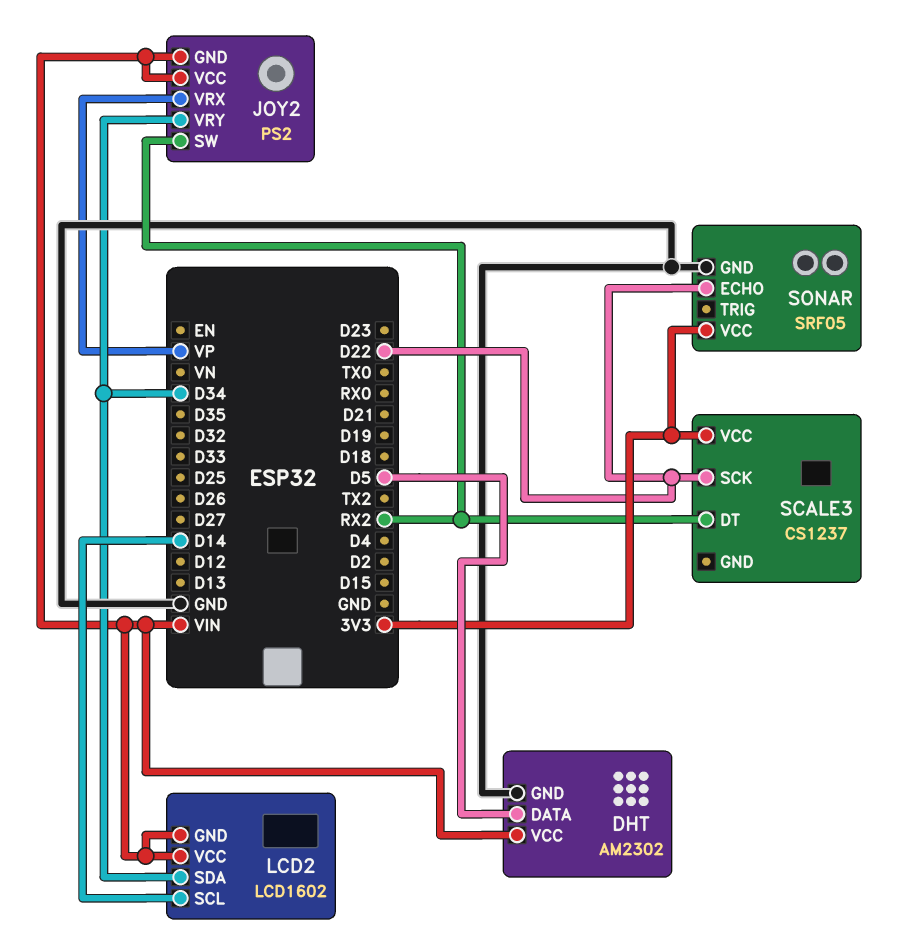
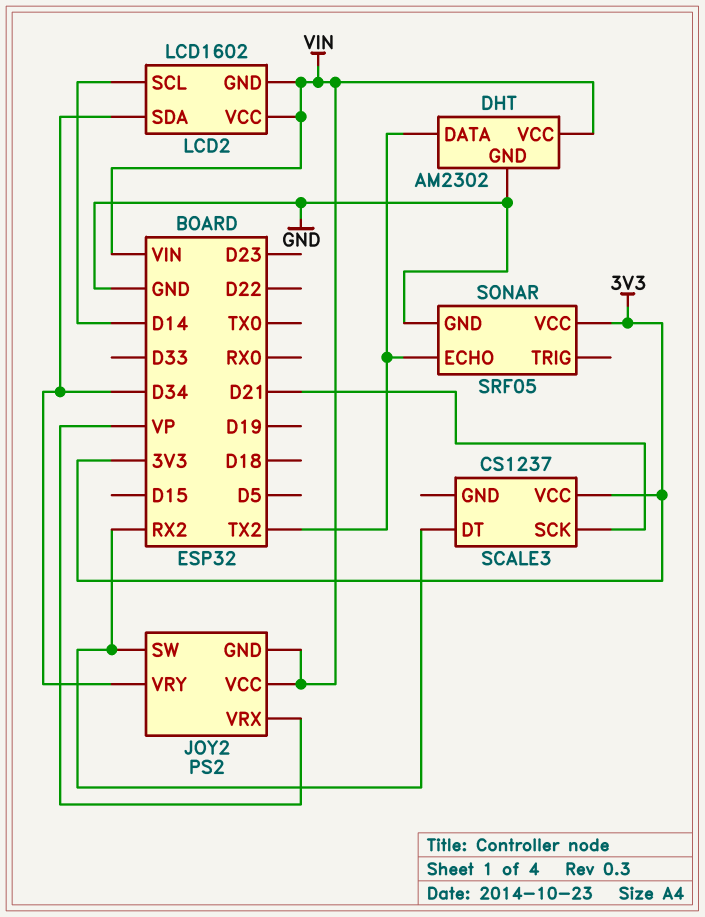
DHT pin DATA: D5 -> TX2
SCALE3 pin SCK: D22 -> D21
SONAR pin ECHO: D22 -> TX2

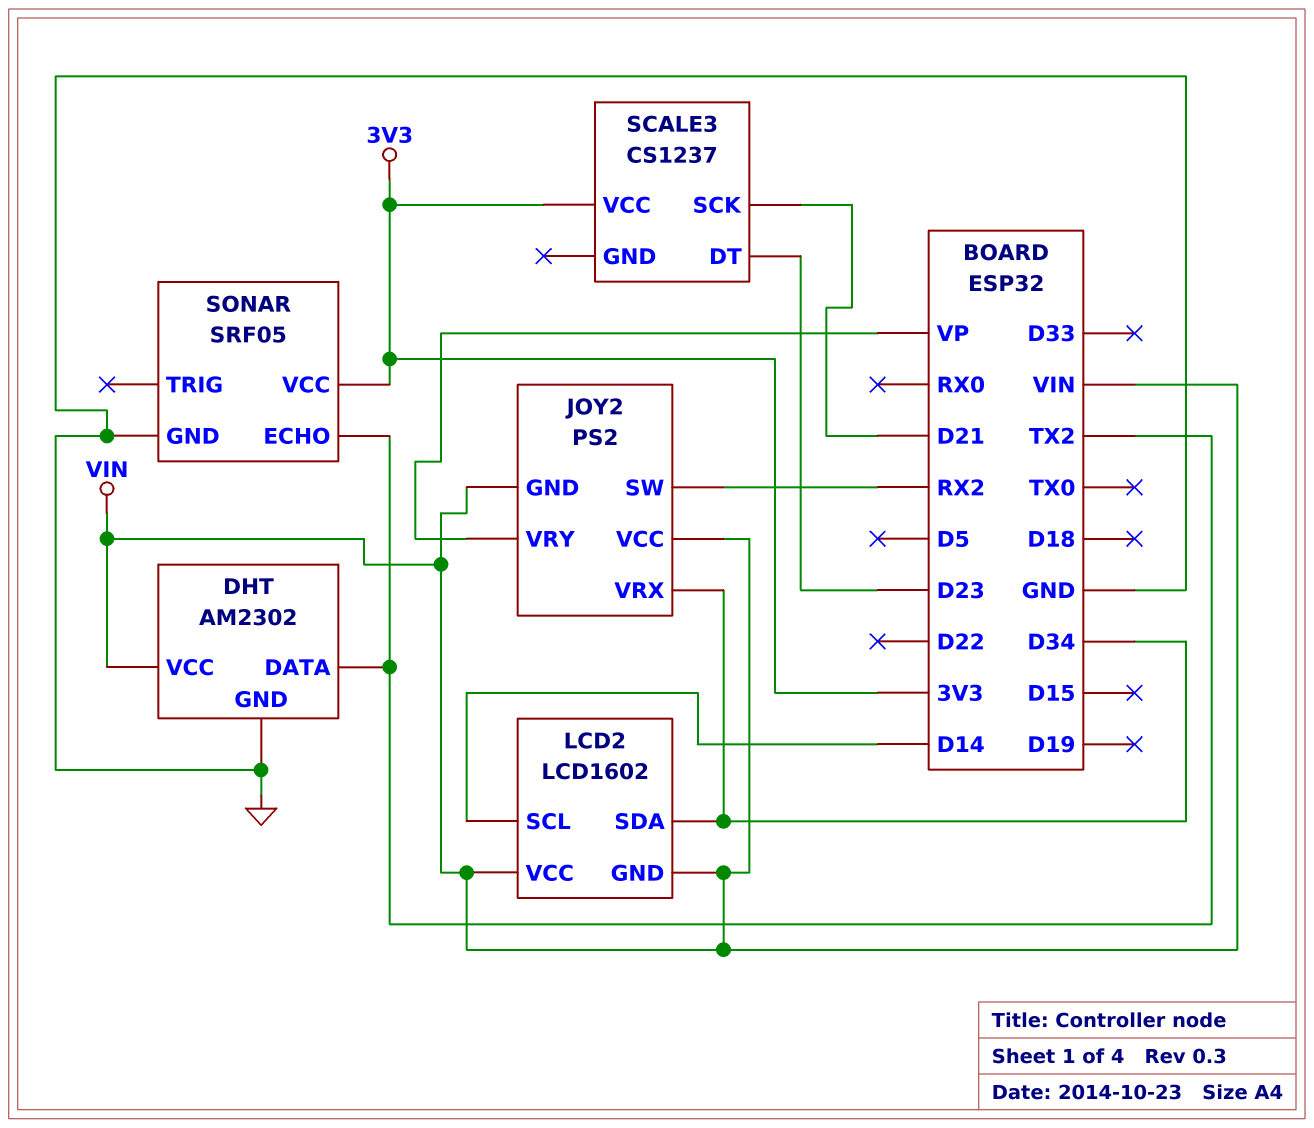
JOY2 pin VRX: VP -> D34
JOY2 pin VRY: D34 -> VP
SCALE3 pin DT: RX2 -> D23

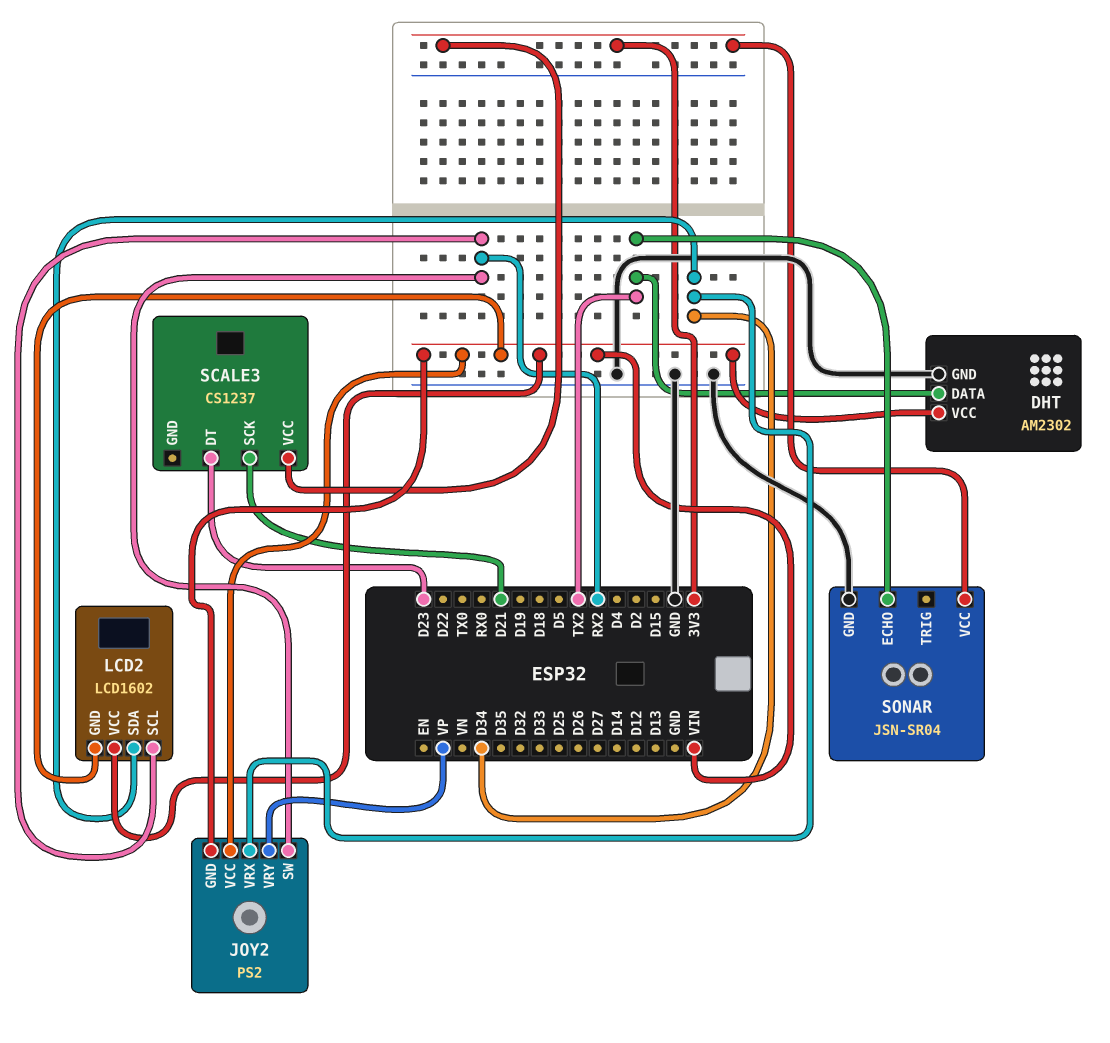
LCD2 pin SCL: D14 -> RX2
SONAR: SRF05 -> JSN-SR04

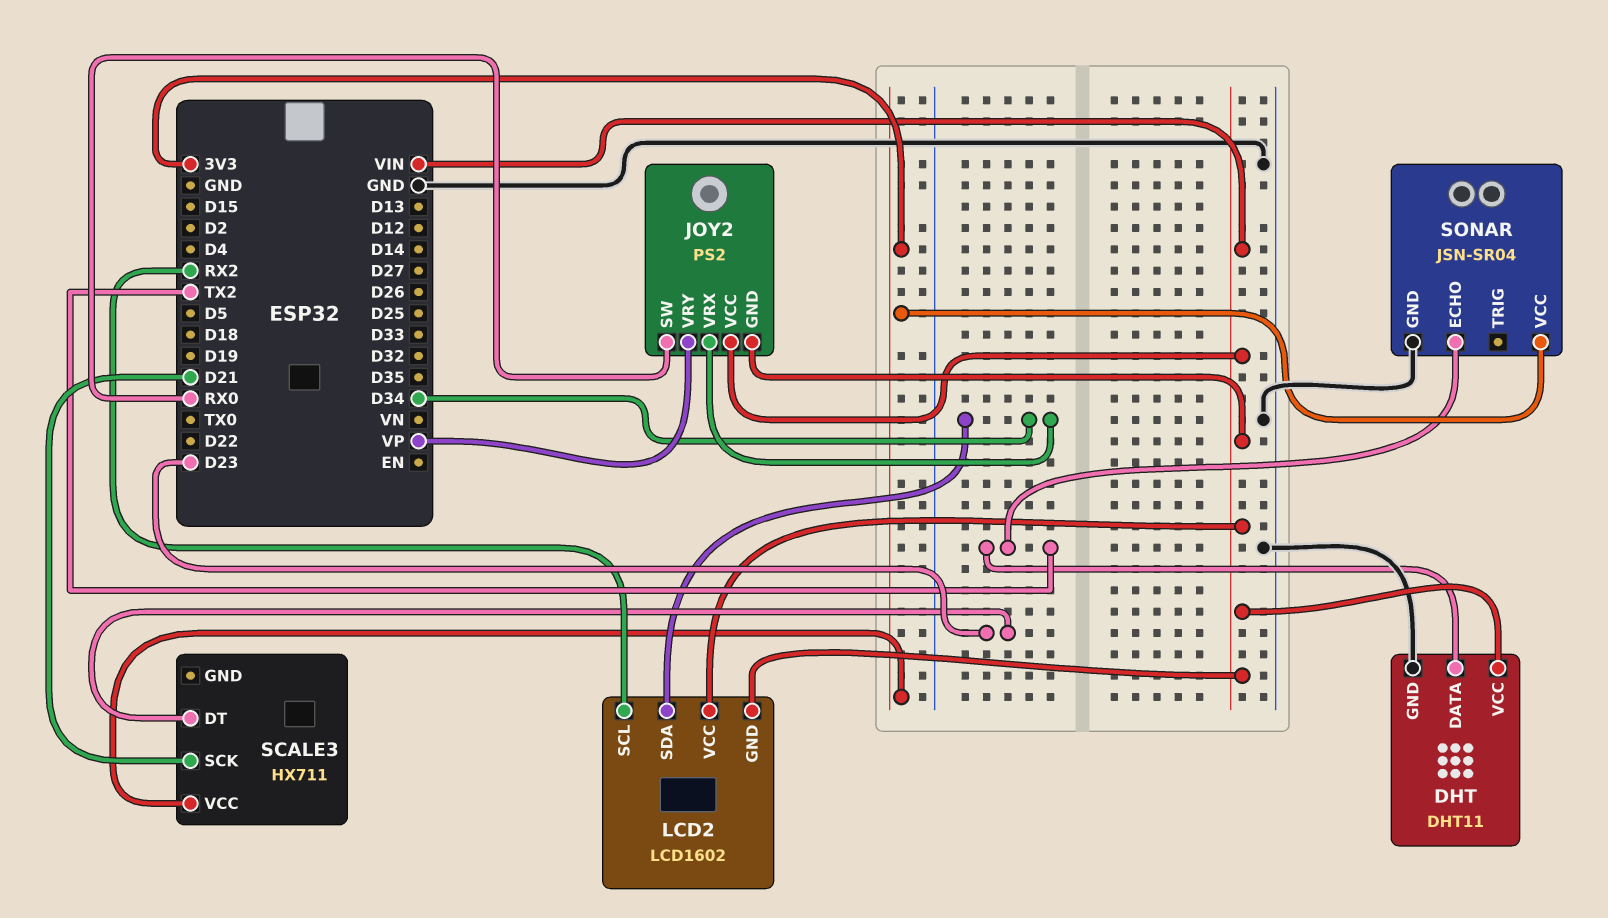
DHT: AM2302 -> DHT11
JOY2 pin SW: RX2 -> RX0
SCALE3: CS1237 -> HX711

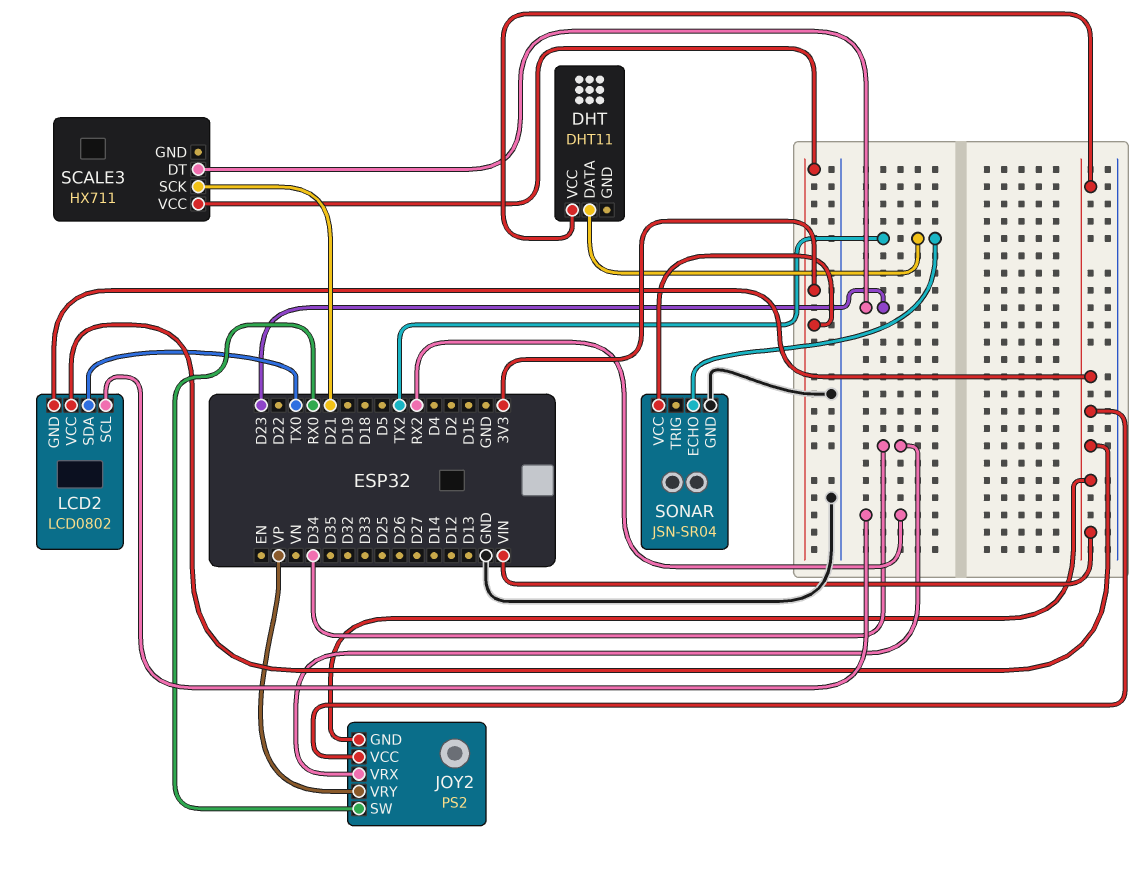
DHT pin GND: GND -> none
LCD2: LCD1602 -> LCD0802
LCD2 pin SDA: D34 -> TX0

